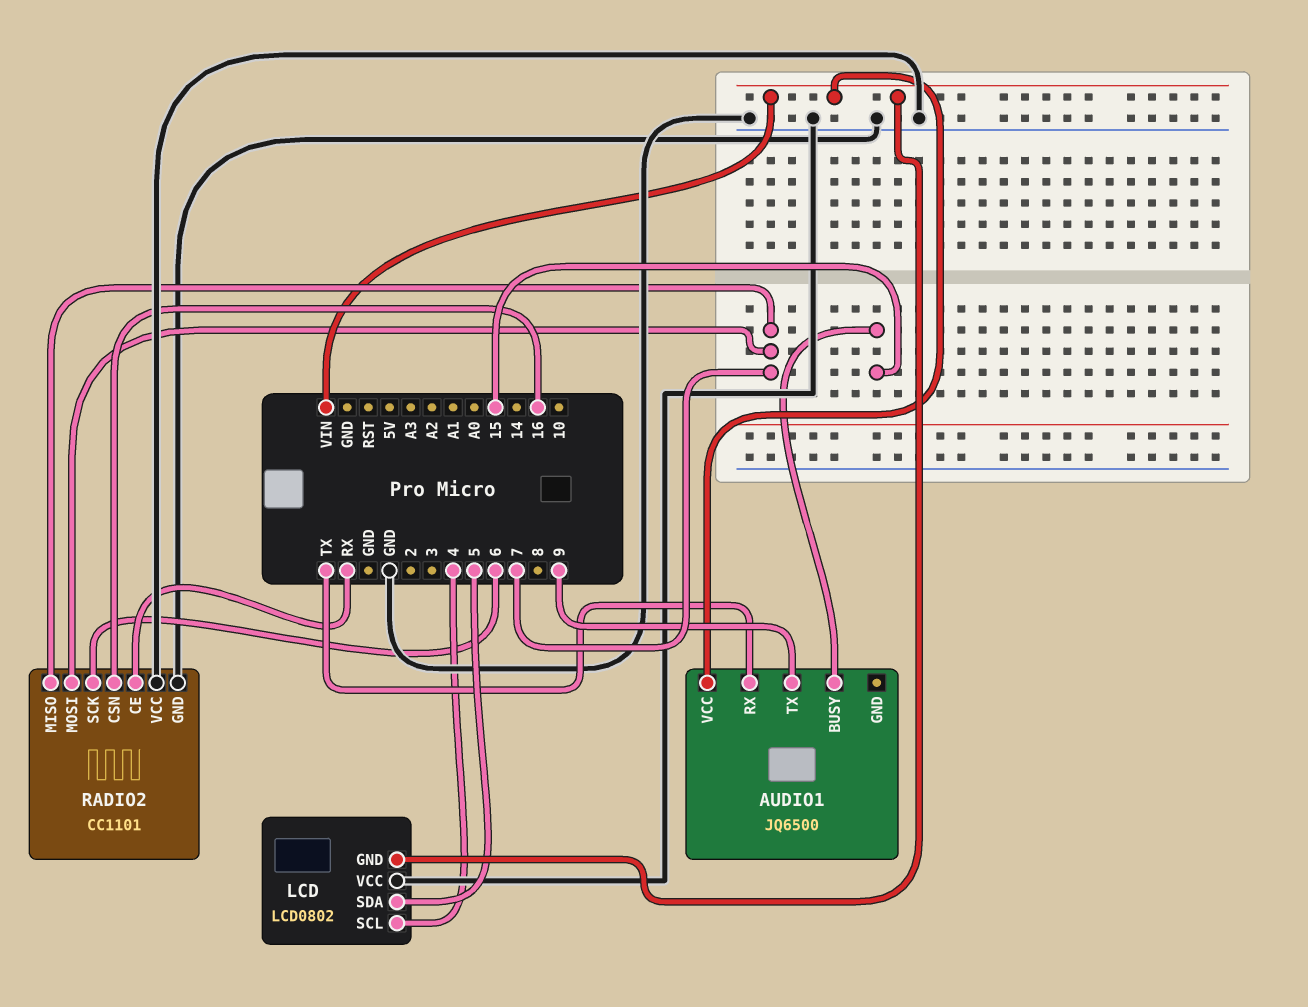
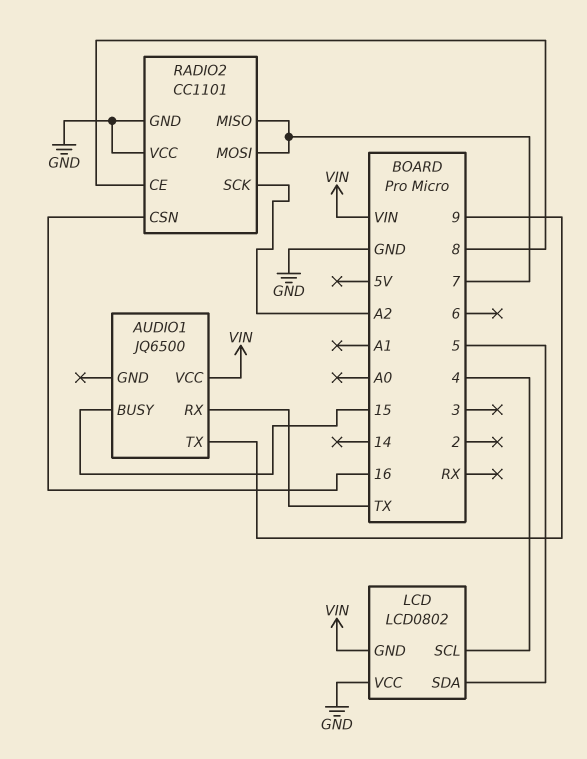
RADIO2 pin CE: RX -> 8
RADIO2 pin SCK: 6 -> A2

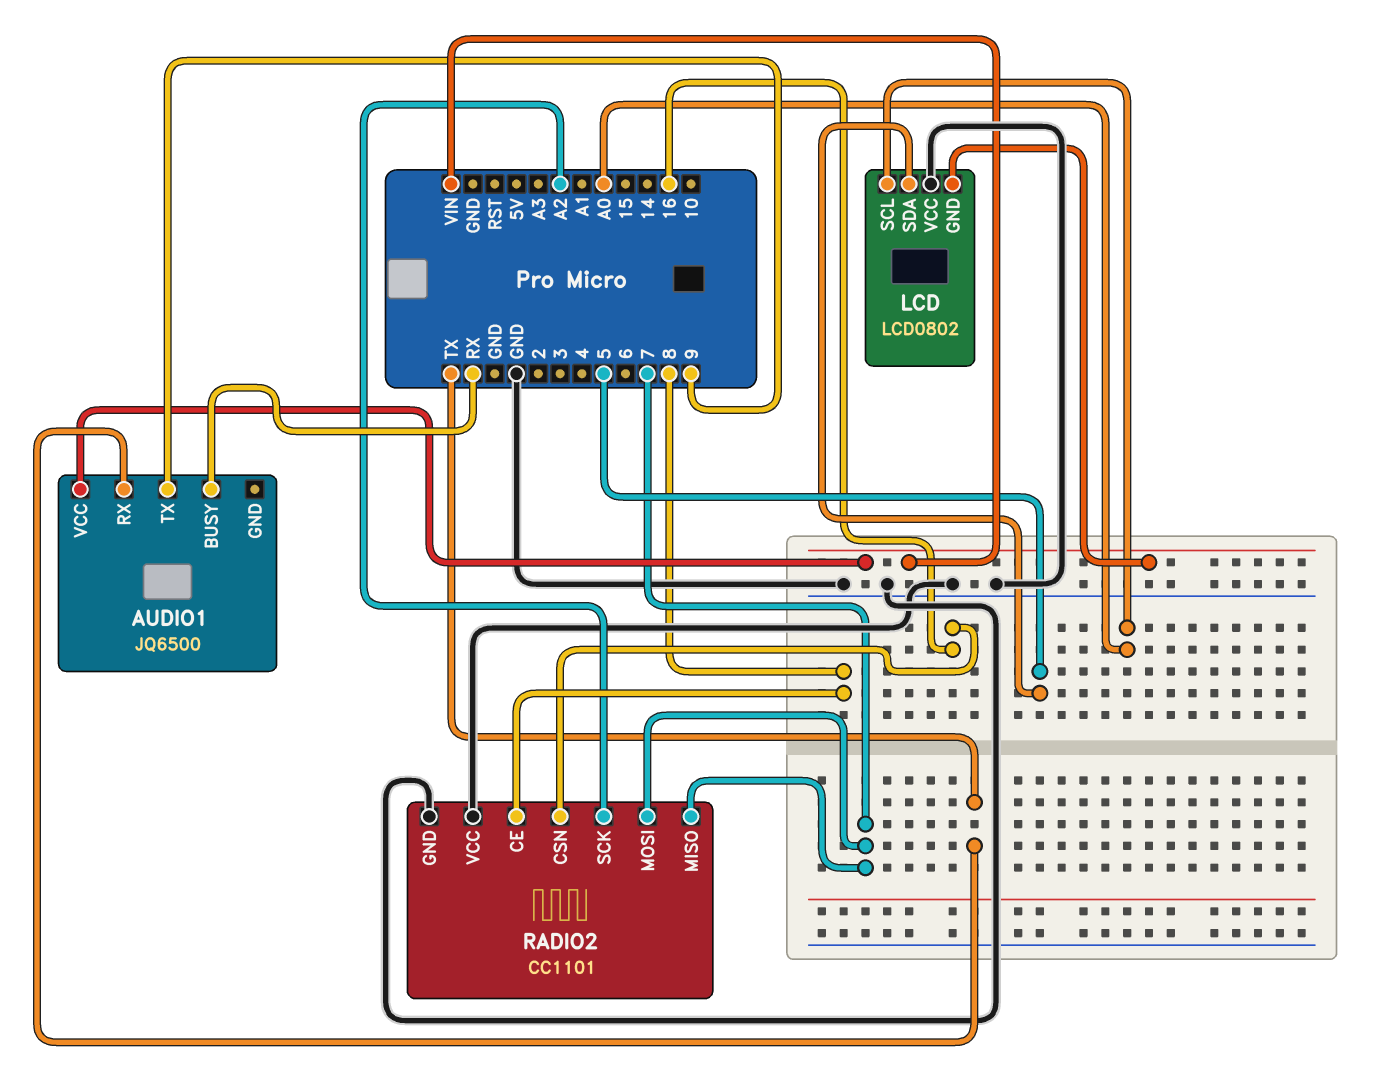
AUDIO1 pin BUSY: 15 -> RX
LCD pin SCL: 4 -> A0

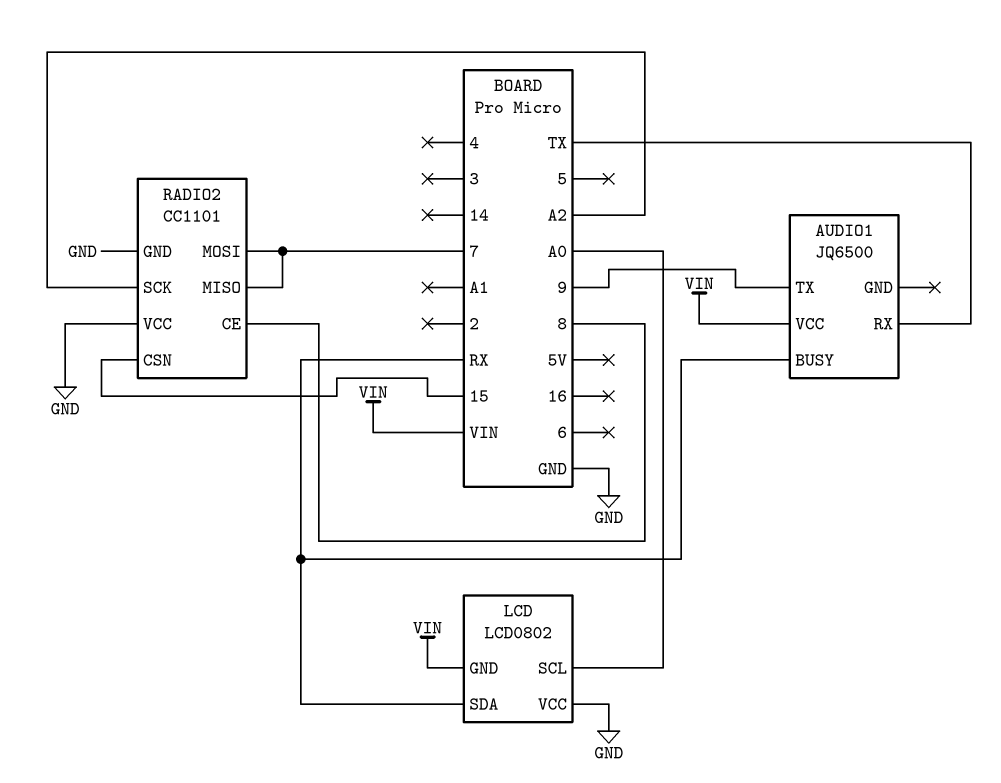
LCD pin SDA: 5 -> RX
RADIO2 pin CSN: 16 -> 15

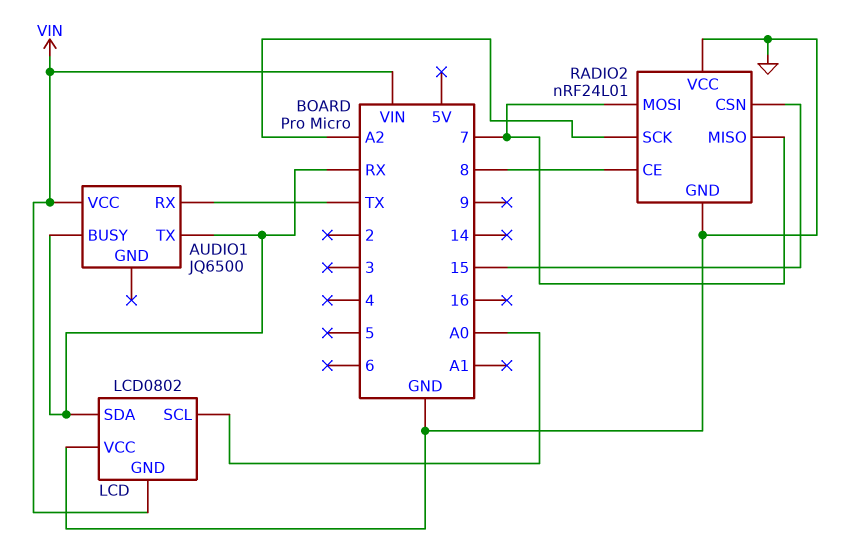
AUDIO1 pin TX: 9 -> RX
RADIO2: CC1101 -> nRF24L01

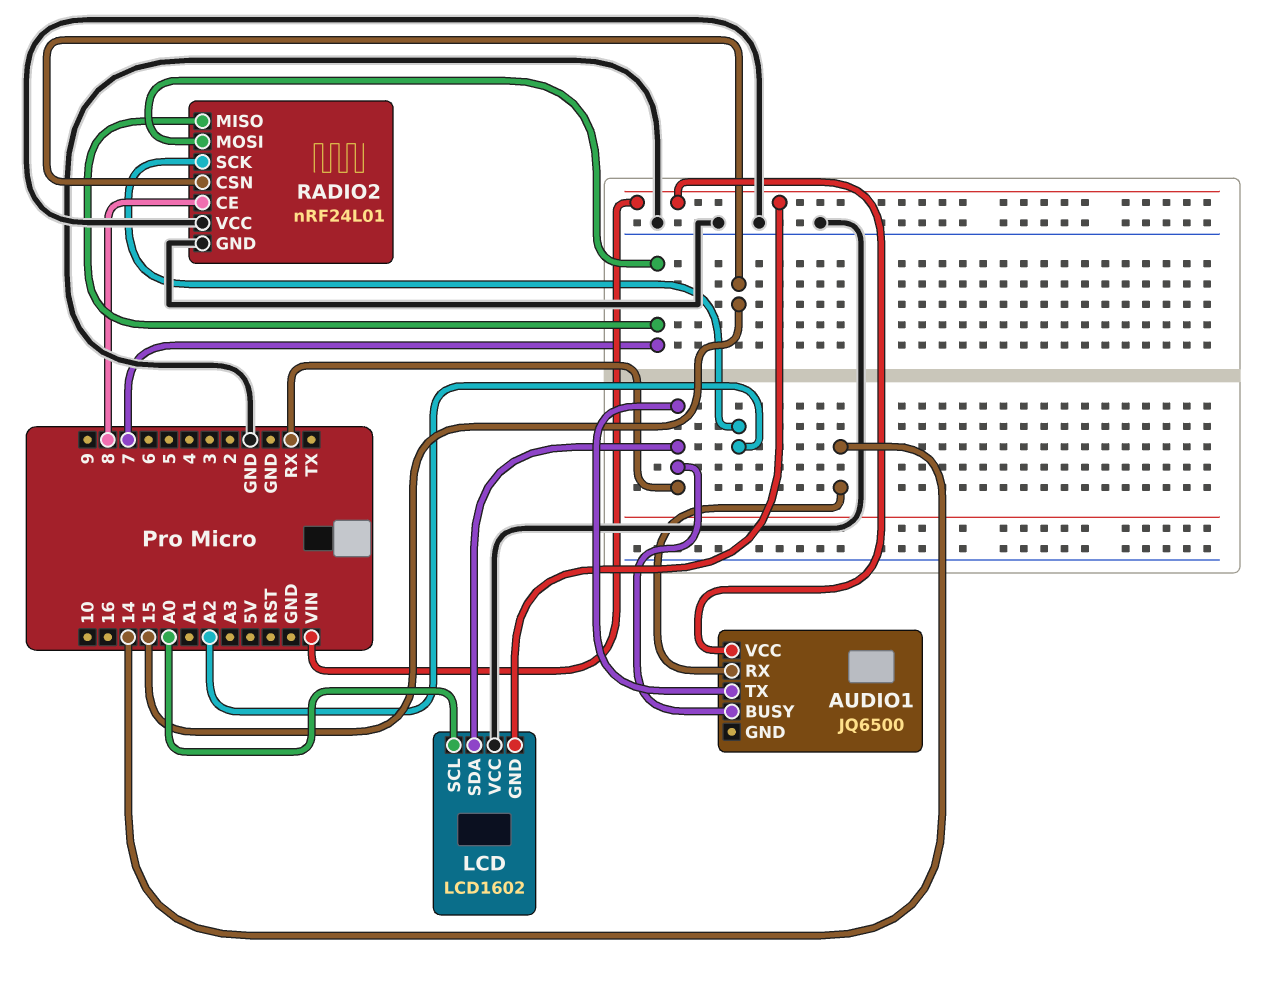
AUDIO1 pin RX: TX -> 14
LCD: LCD0802 -> LCD1602

